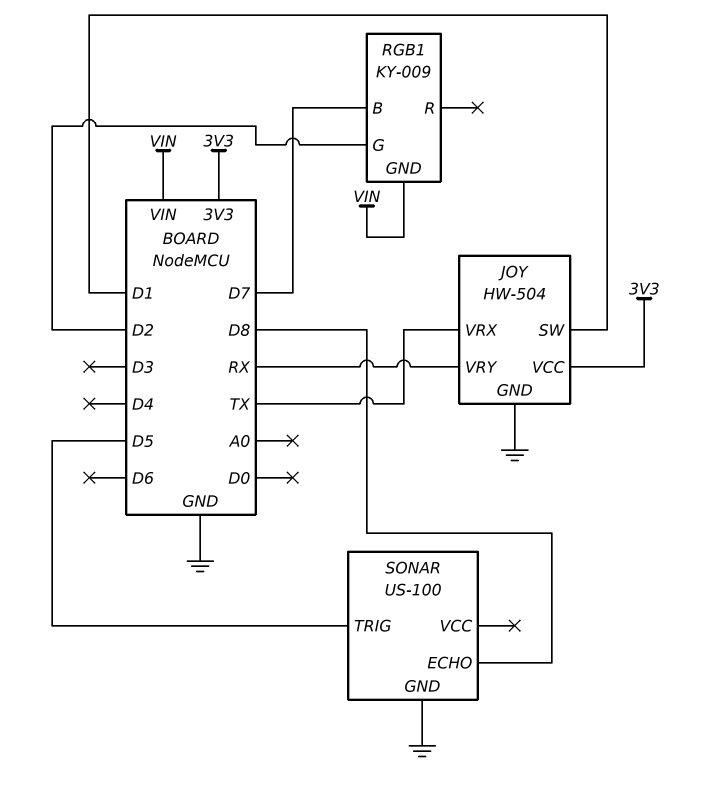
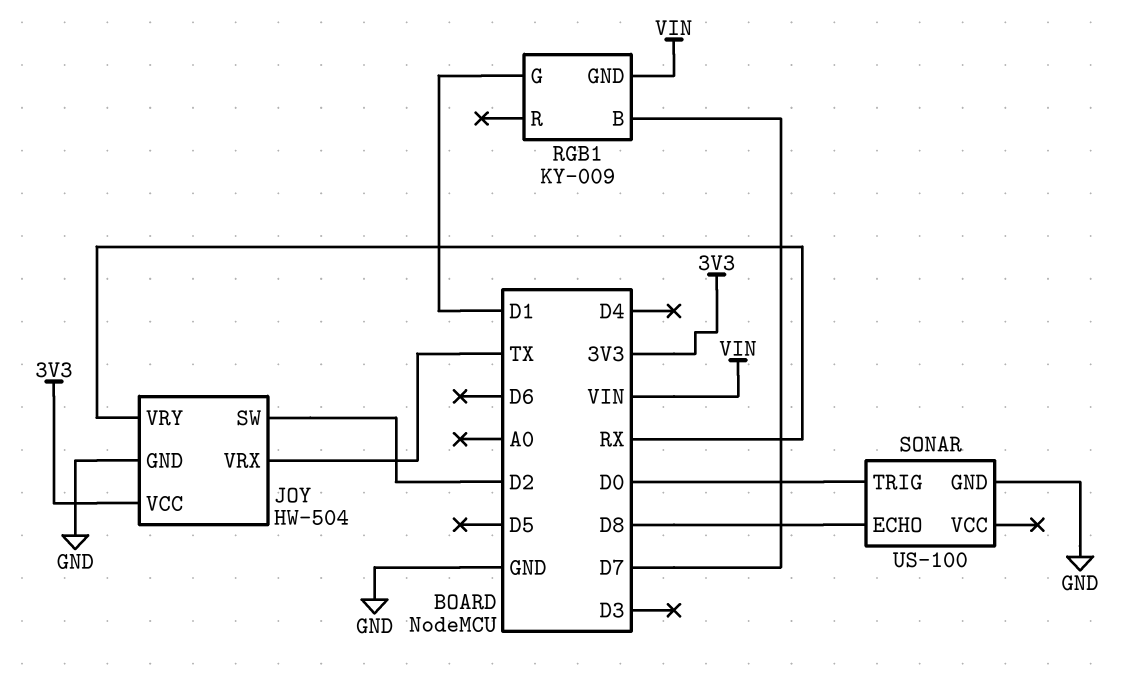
JOY pin SW: D1 -> D2
RGB1 pin G: D2 -> D1
SONAR pin TRIG: D5 -> D0

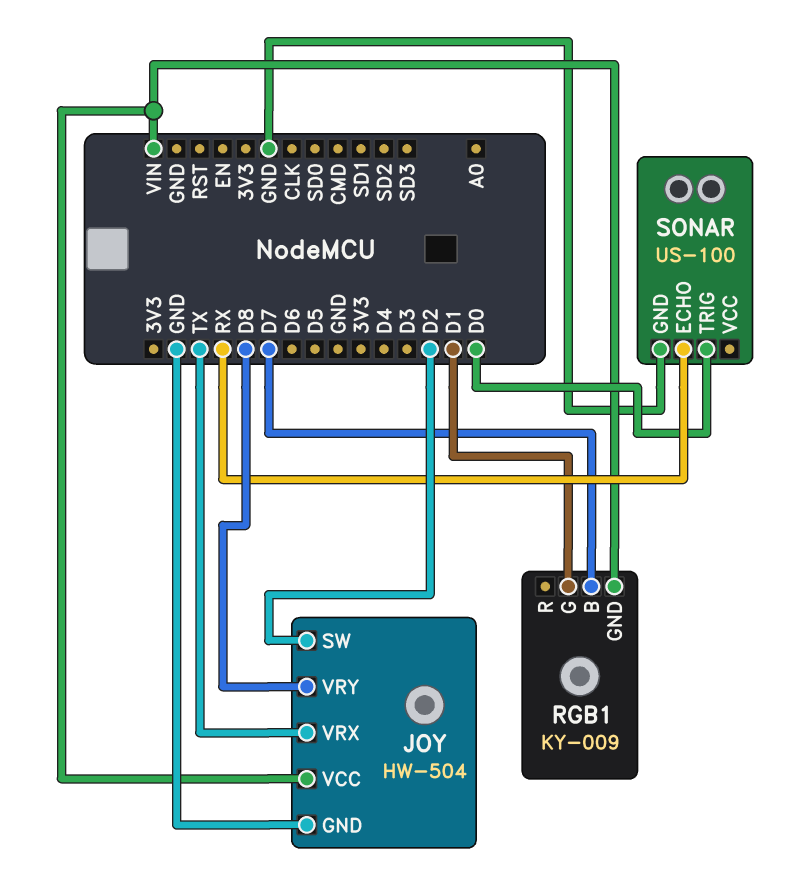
JOY pin VCC: 3V3 -> VIN
JOY pin VRY: RX -> D8
SONAR pin ECHO: D8 -> RX

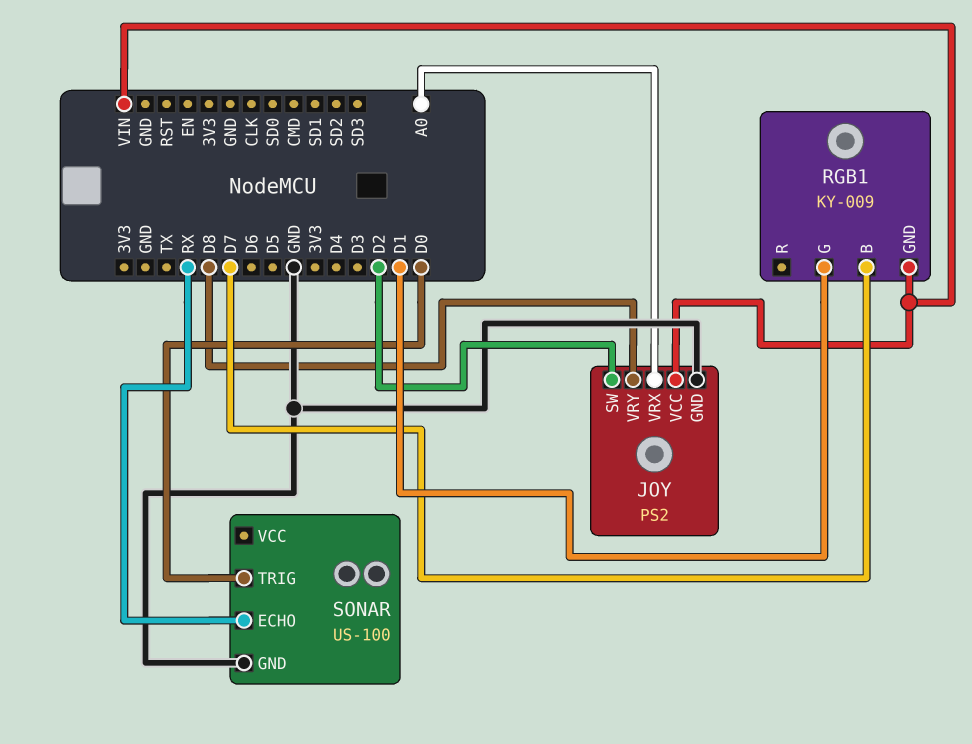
JOY: HW-504 -> PS2
JOY pin VRX: TX -> A0

